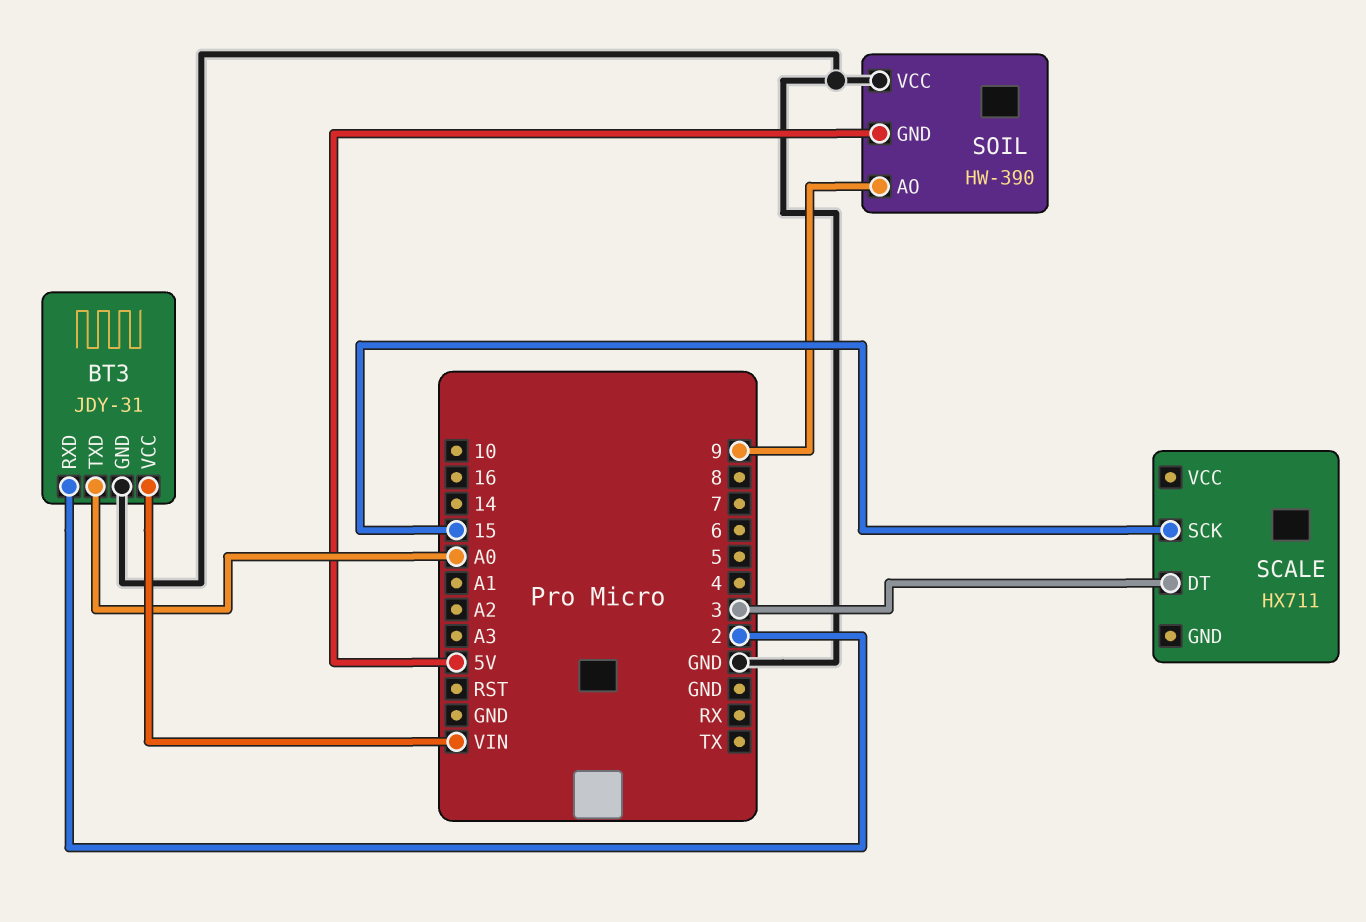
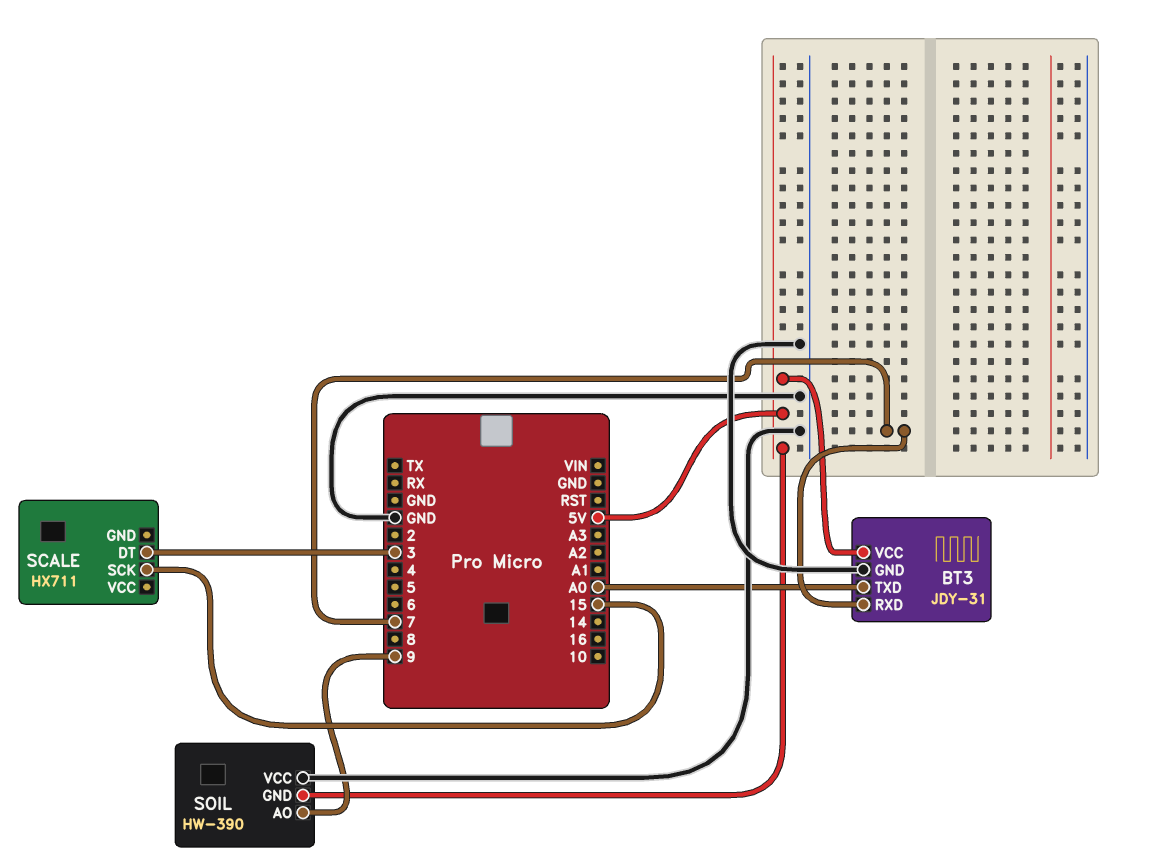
BT3 pin RXD: 2 -> 7
BT3 pin VCC: VIN -> 5V

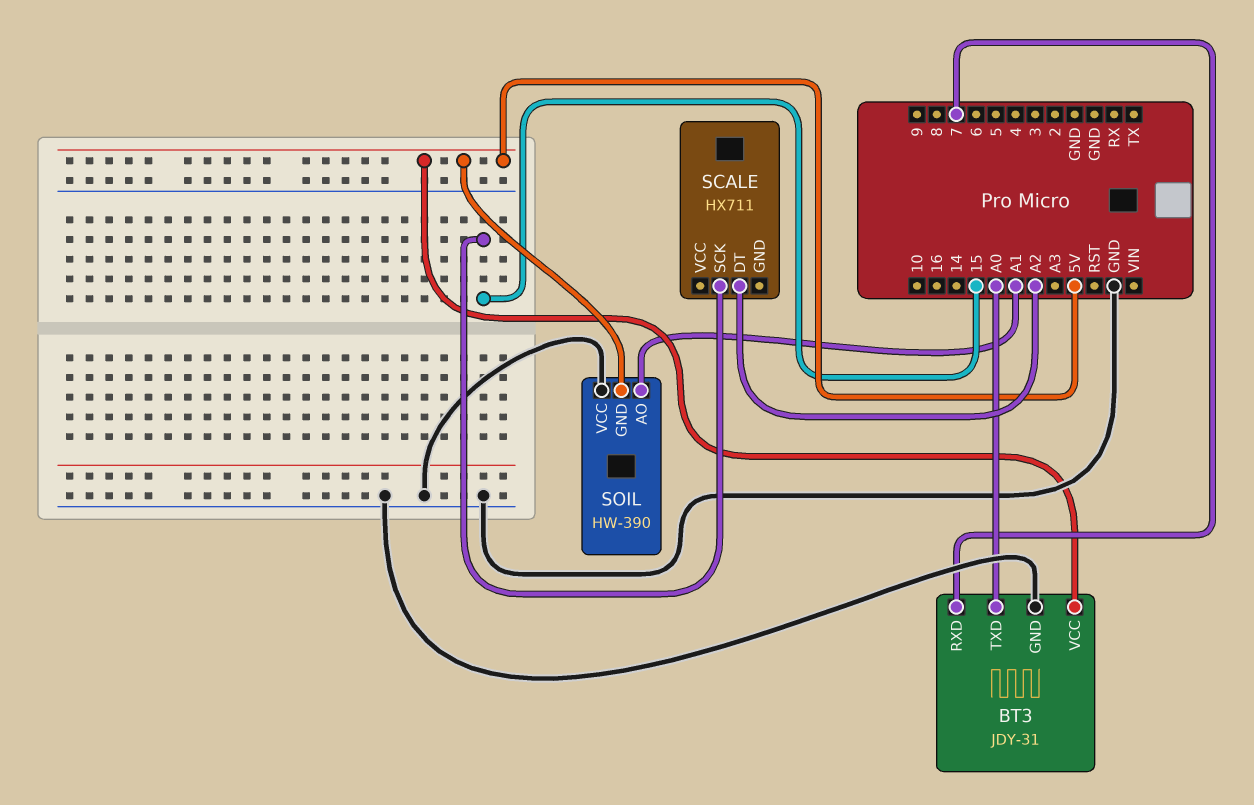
SCALE pin DT: 3 -> A2
SOIL pin AO: 9 -> A1

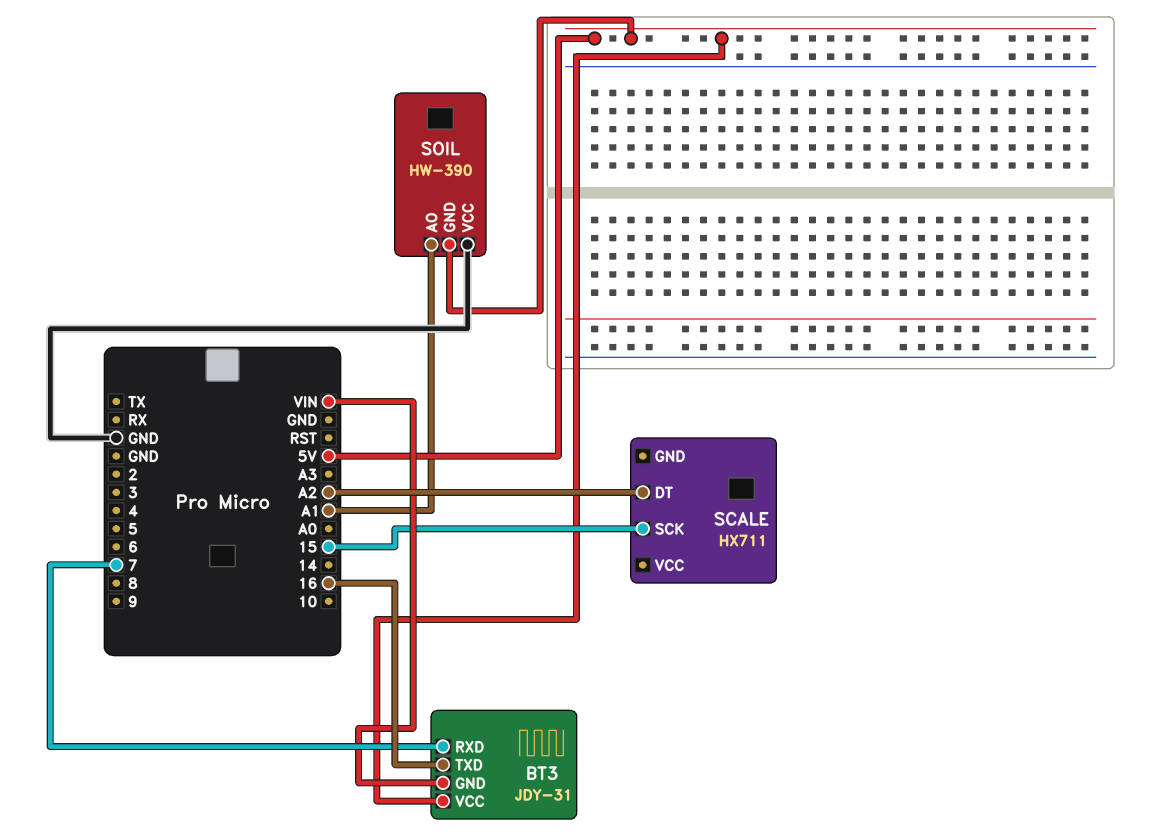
BT3 pin GND: GND -> VIN
BT3 pin TXD: A0 -> 16

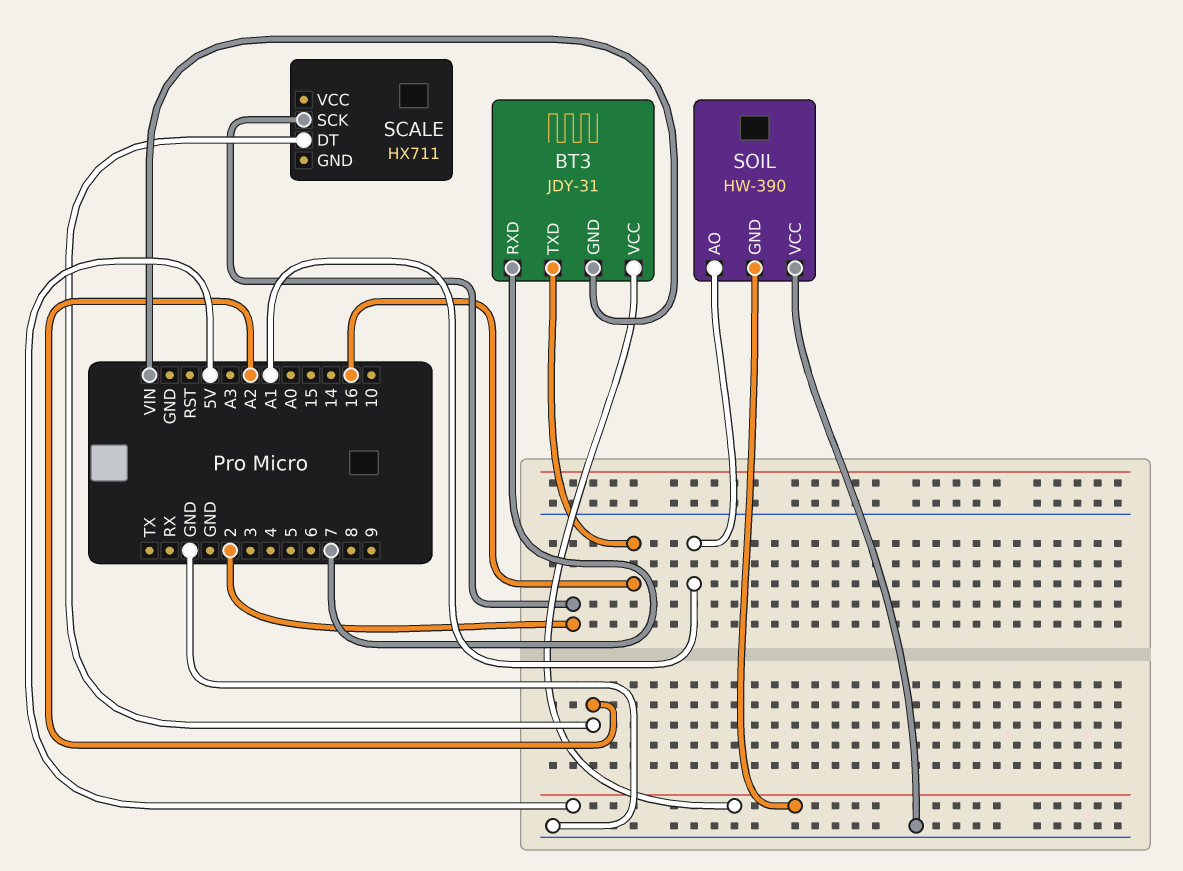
SCALE pin SCK: 15 -> 2

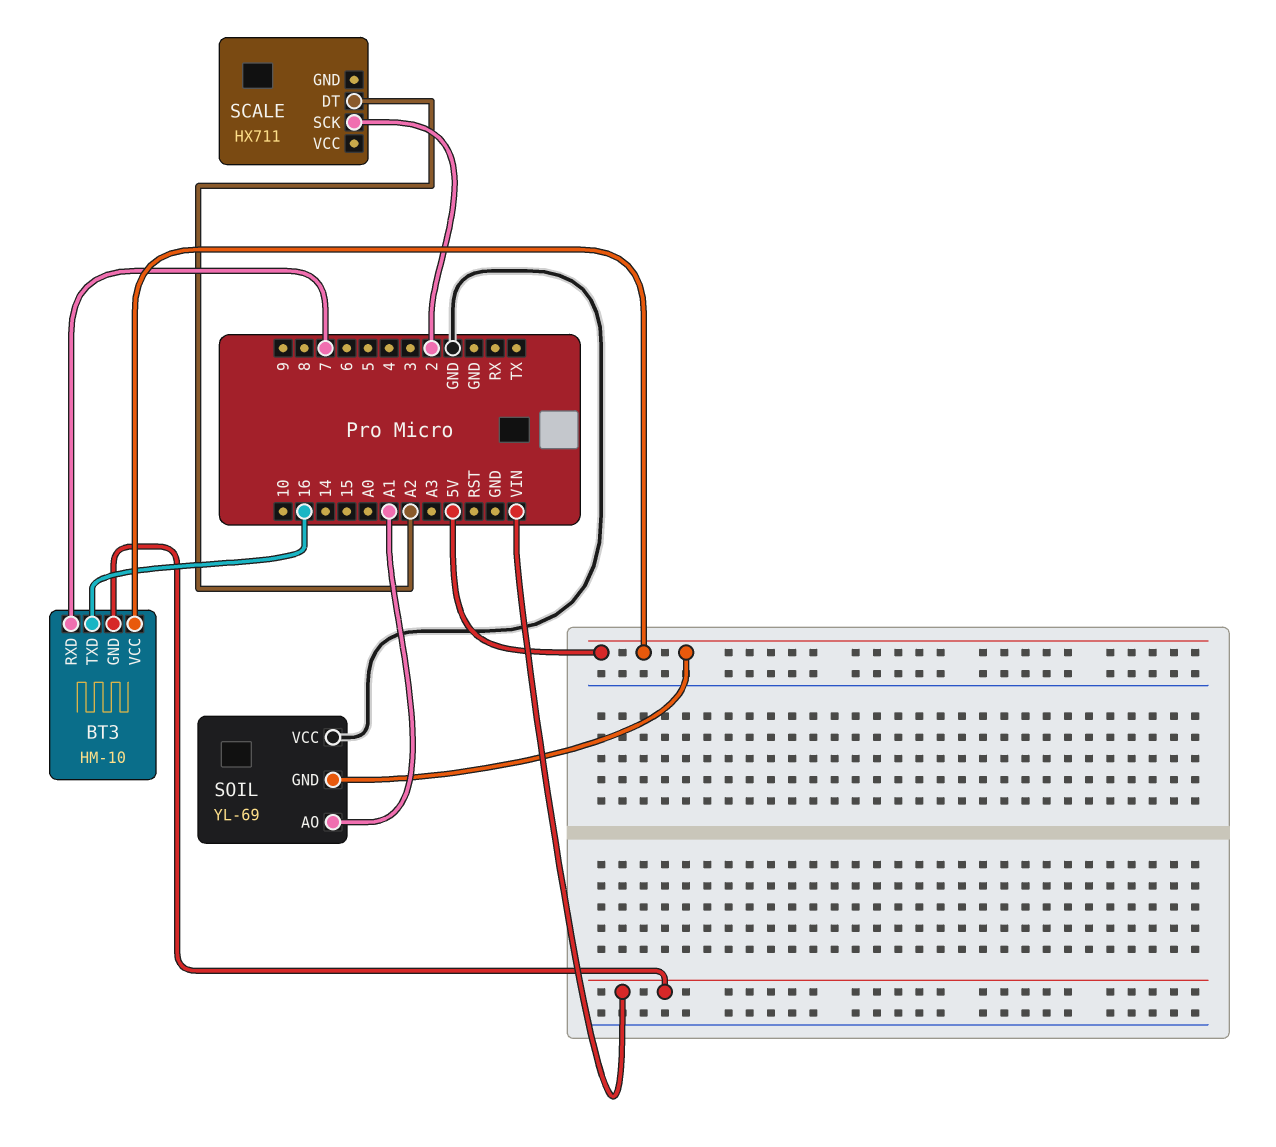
BT3: JDY-31 -> HM-10
SOIL: HW-390 -> YL-69

